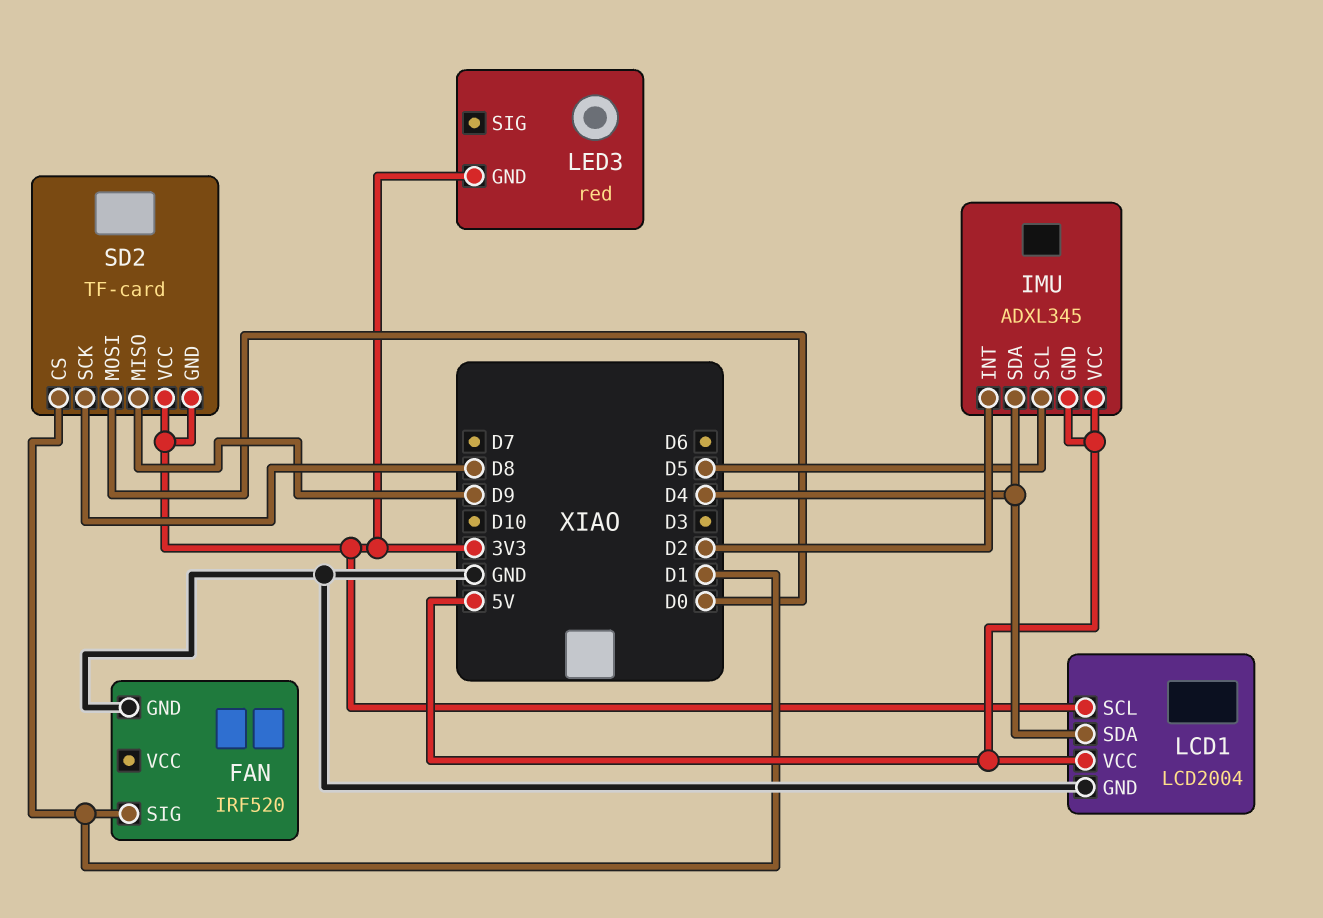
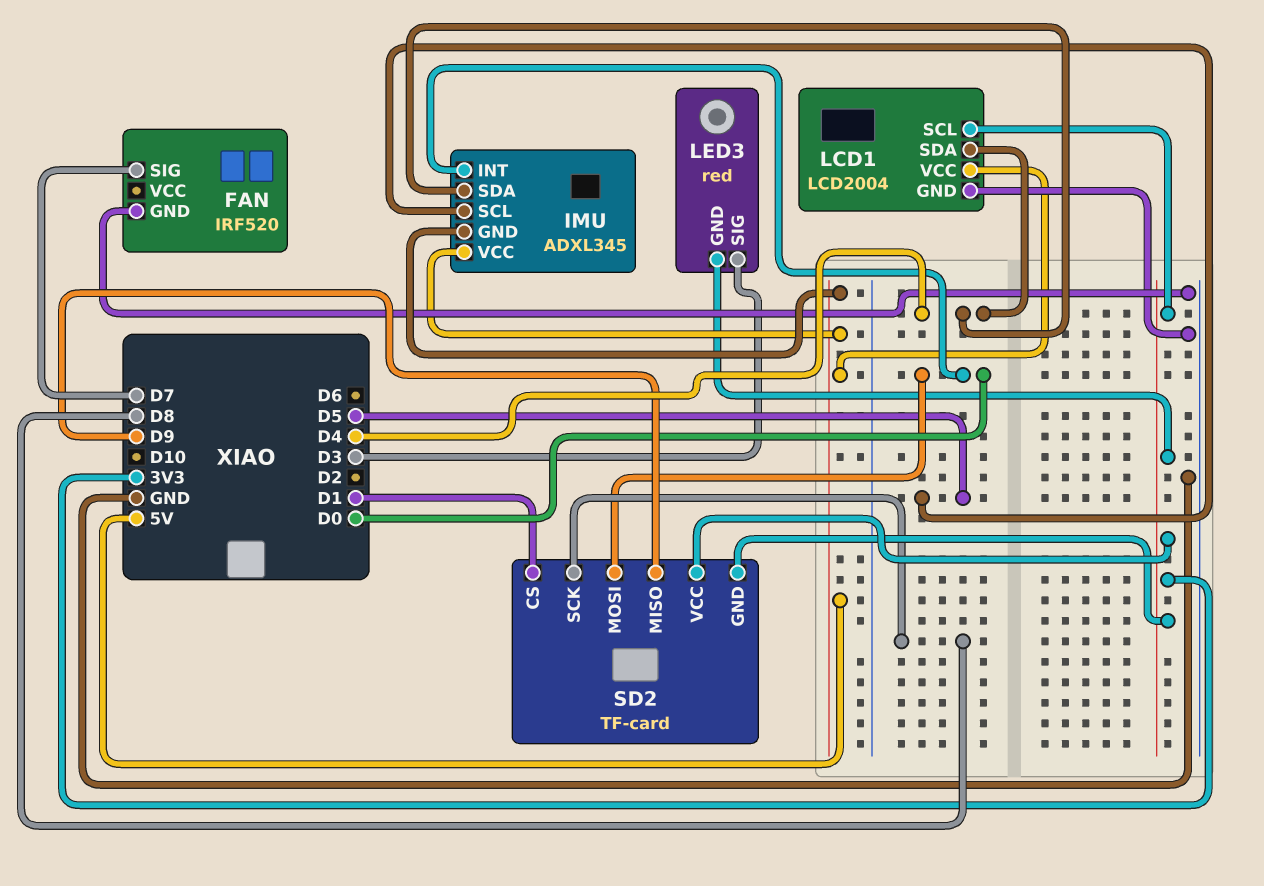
FAN pin SIG: D1 -> D7
IMU pin INT: D2 -> D0
LED3 pin SIG: none -> D3

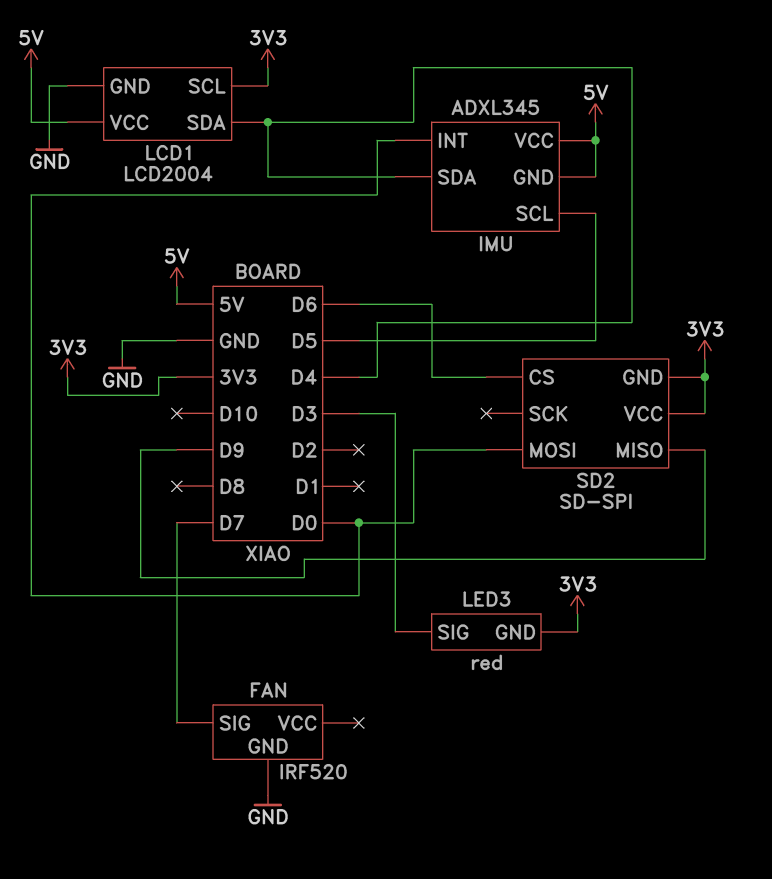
SD2: TF-card -> SD-SPI
SD2 pin CS: D1 -> D6
SD2 pin SCK: D8 -> none

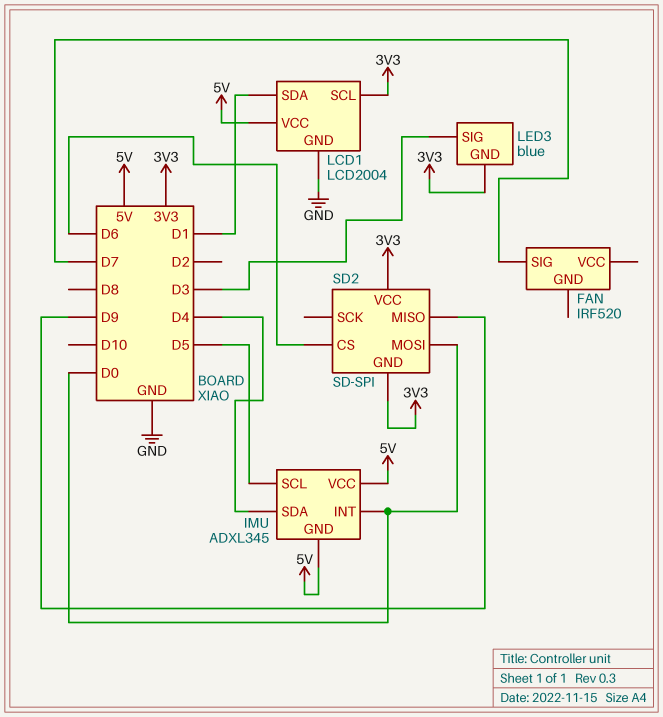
FAN pin GND: GND -> none
LCD1 pin SDA: D4 -> D1
LED3: red -> blue

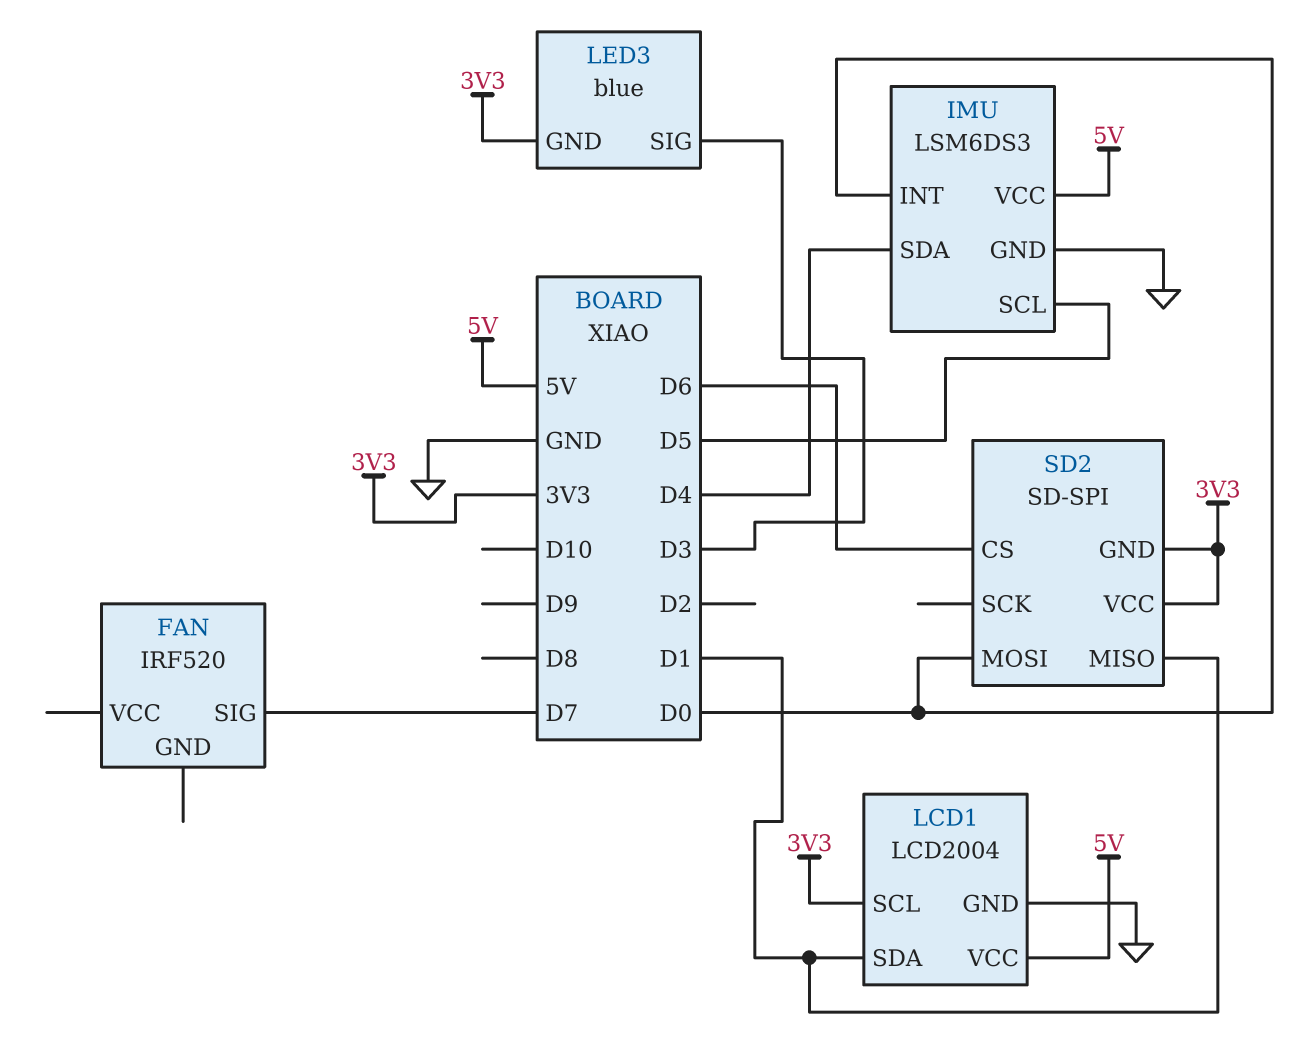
IMU: ADXL345 -> LSM6DS3
IMU pin GND: 5V -> GND
SD2 pin MISO: D9 -> D1

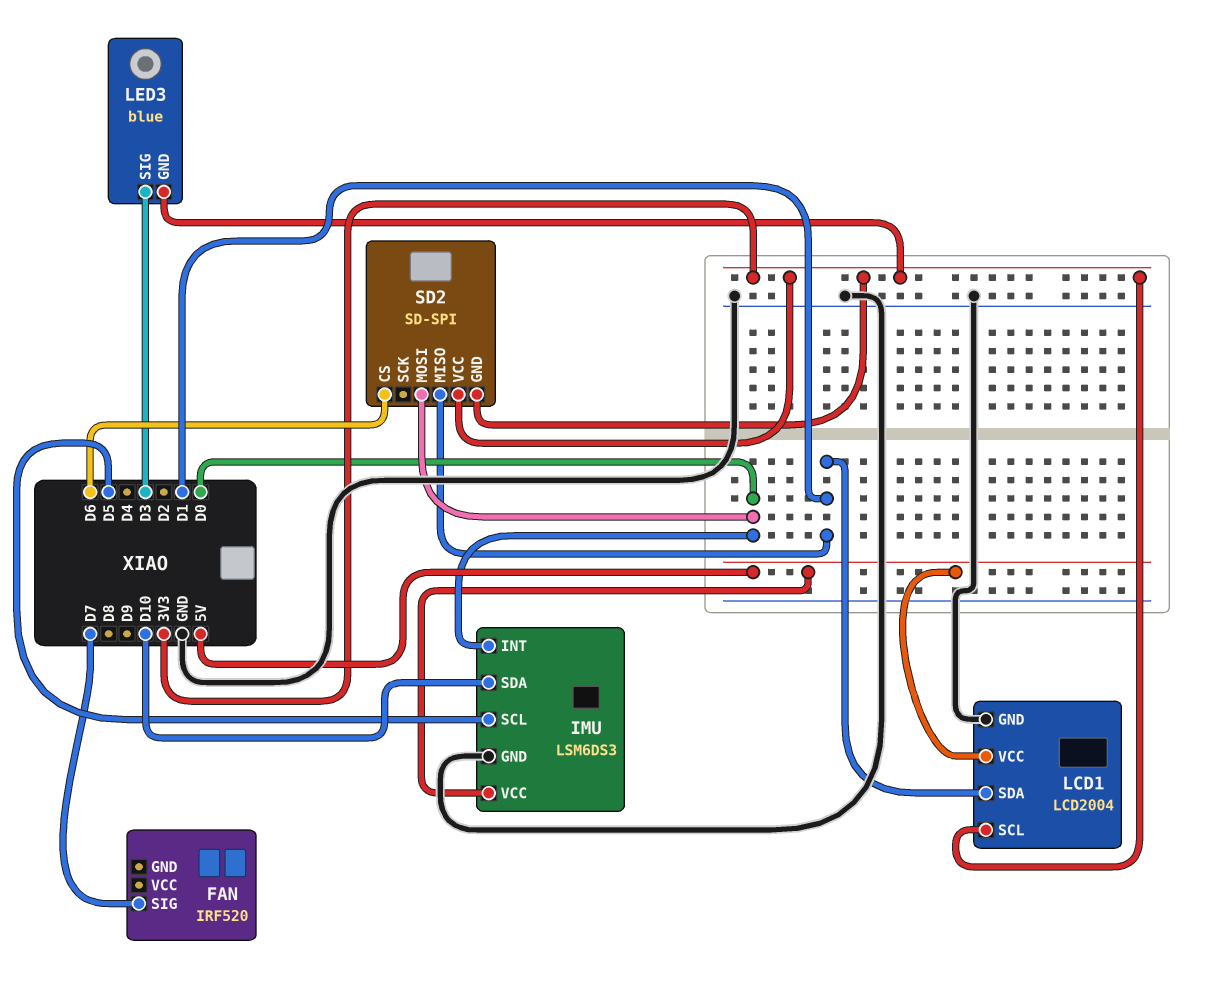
IMU pin SDA: D4 -> D10

